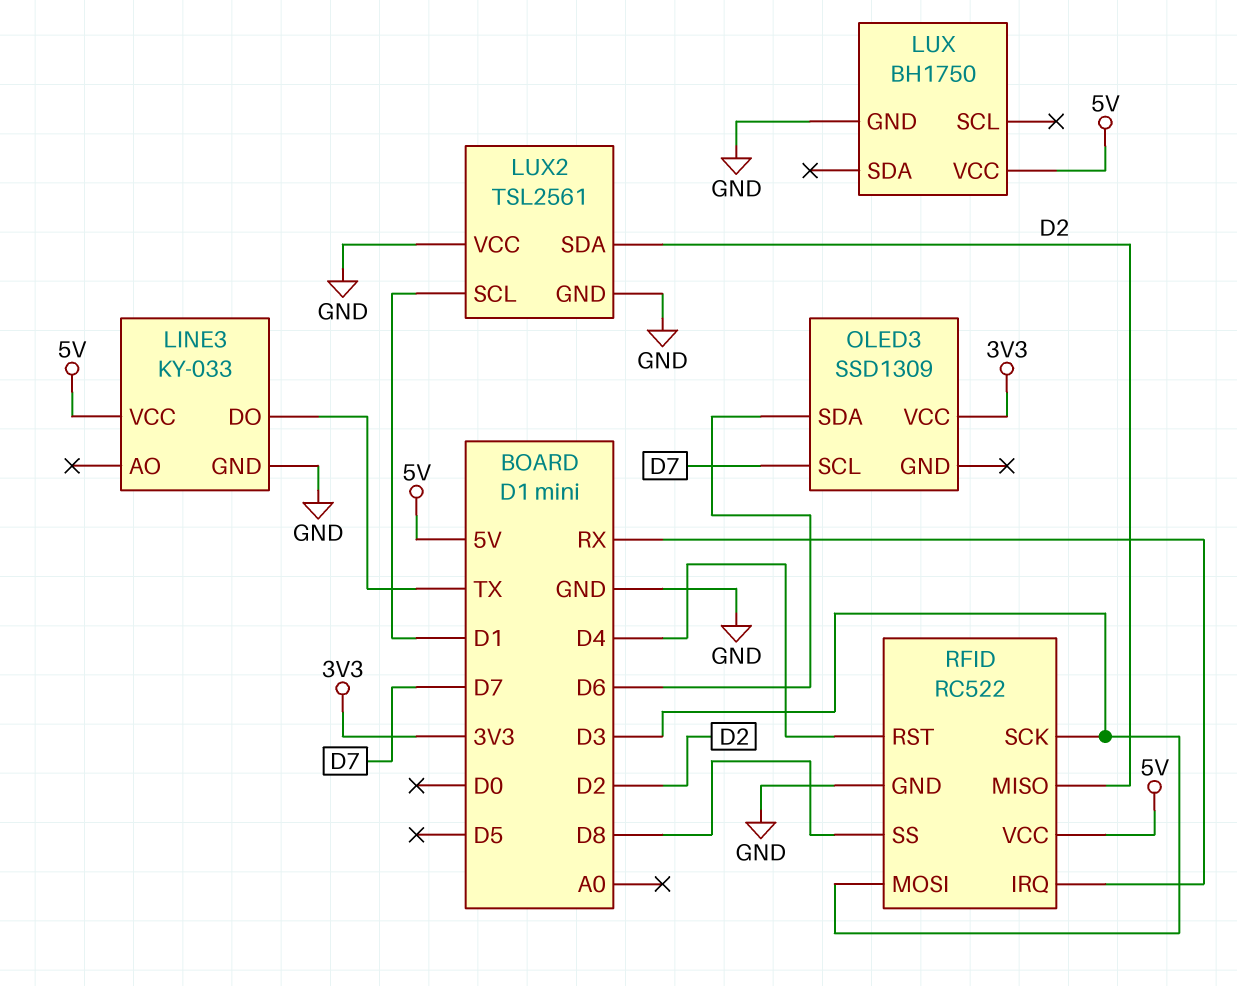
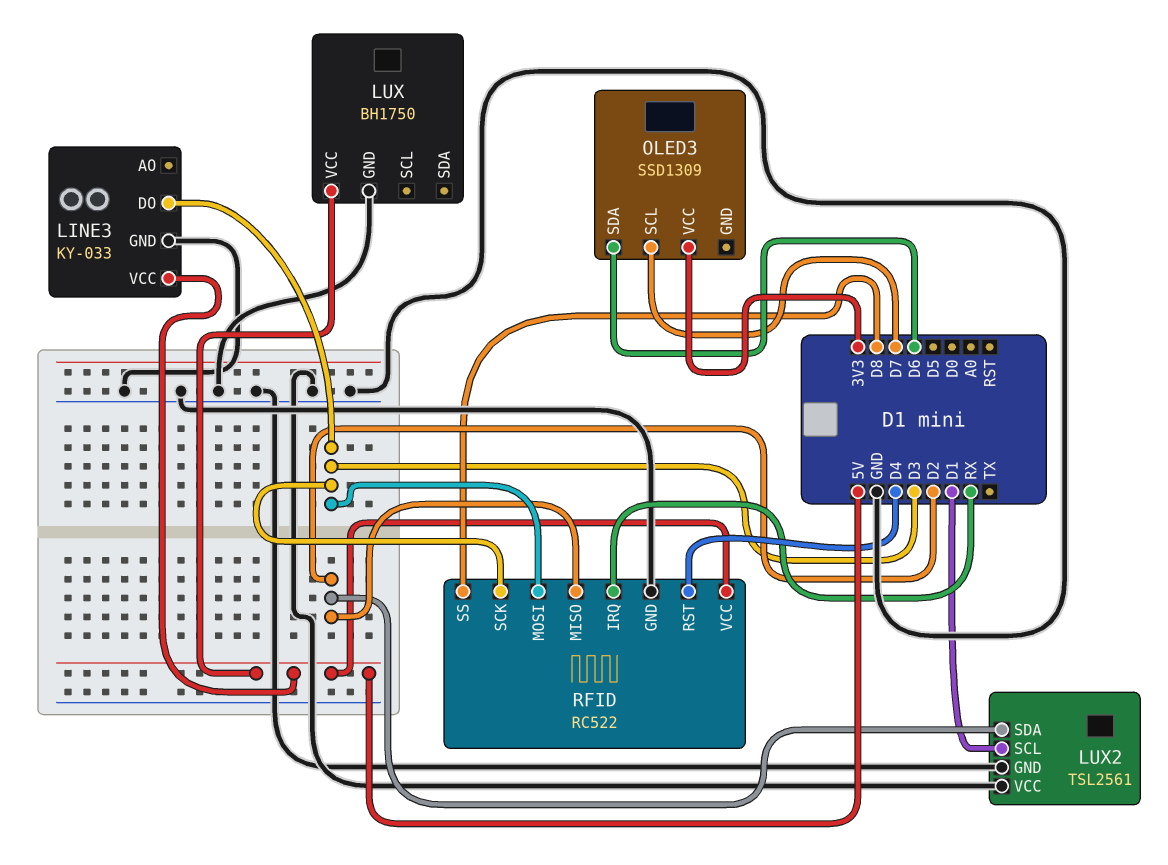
LINE3 pin DO: TX -> D3

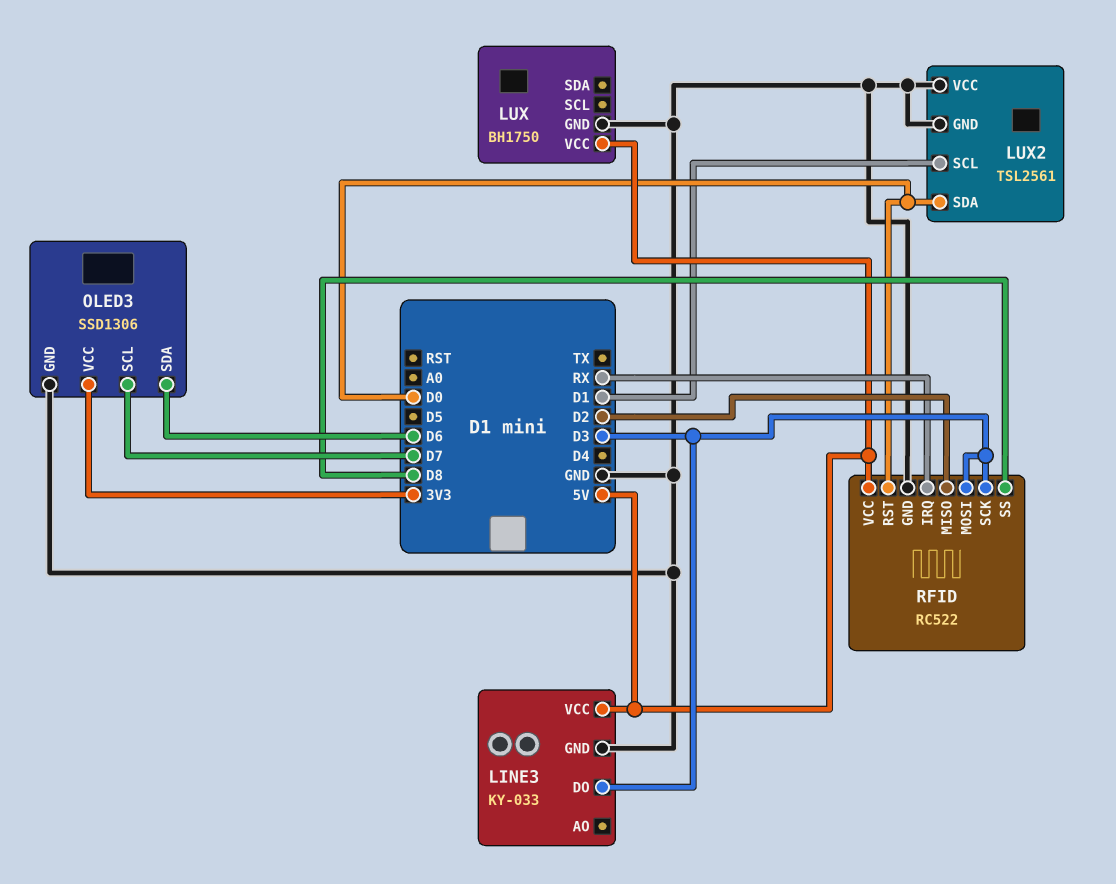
LUX2 pin SDA: D2 -> D0
OLED3: SSD1309 -> SSD1306
OLED3 pin GND: none -> GND
RFID pin RST: D4 -> D0

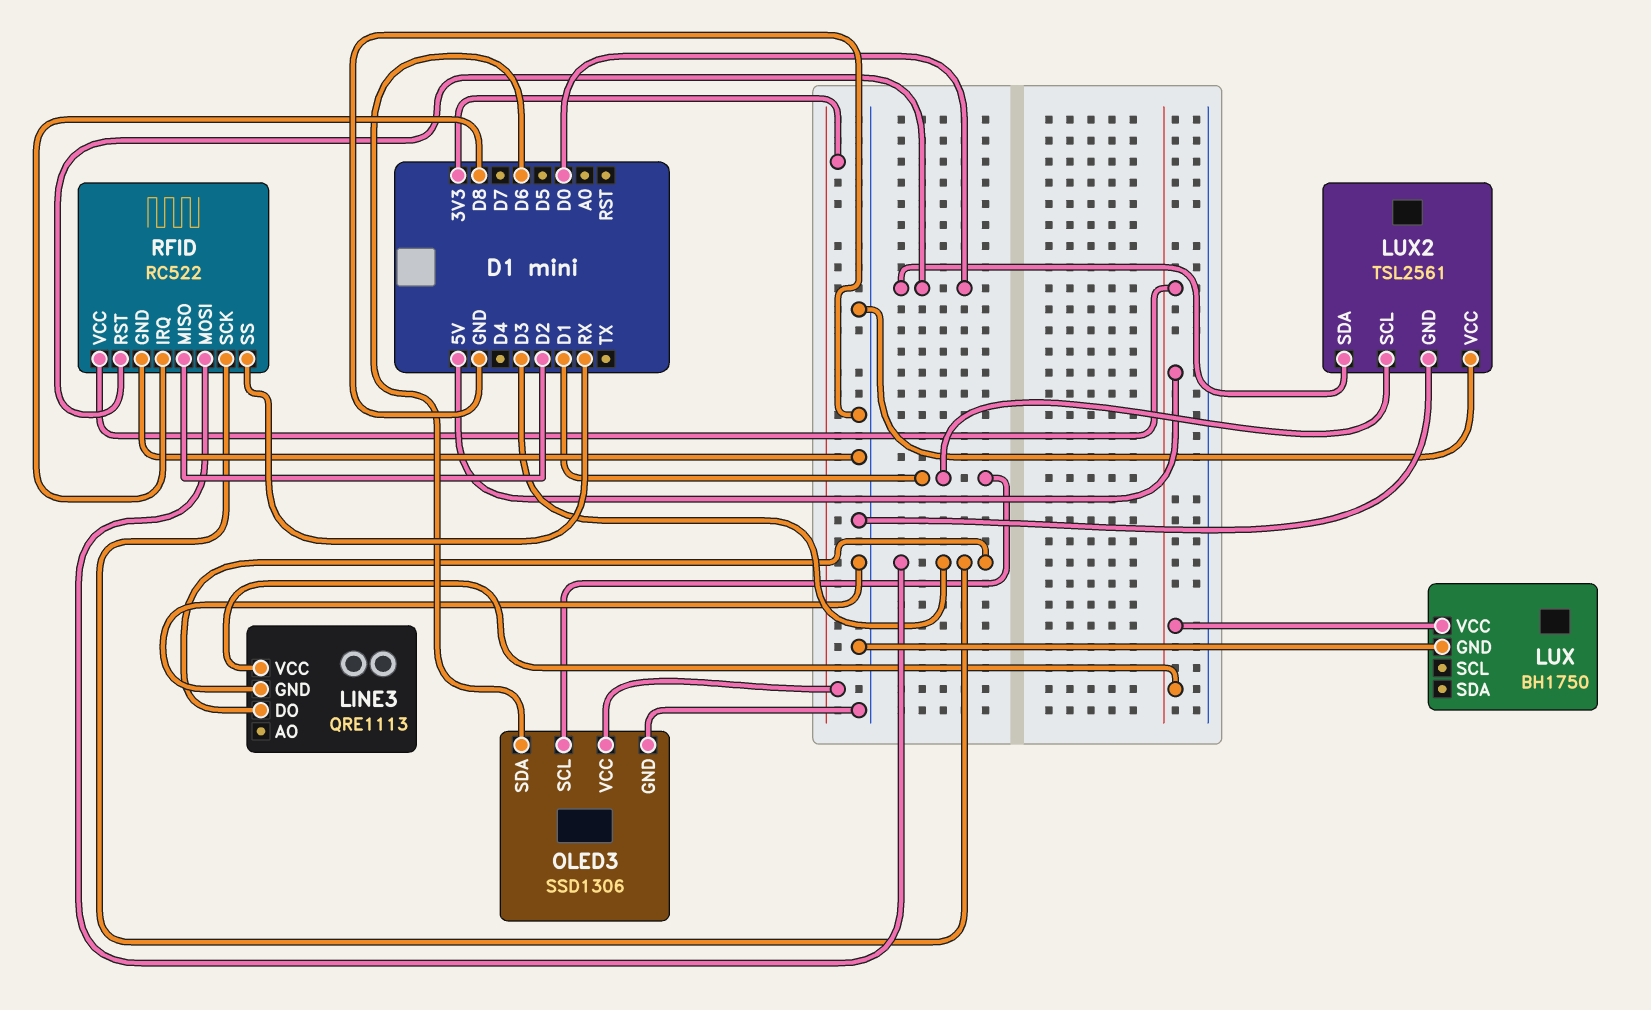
LINE3: KY-033 -> QRE1113
OLED3 pin SCL: D7 -> D1
RFID pin IRQ: RX -> D8
RFID pin SS: D8 -> RX

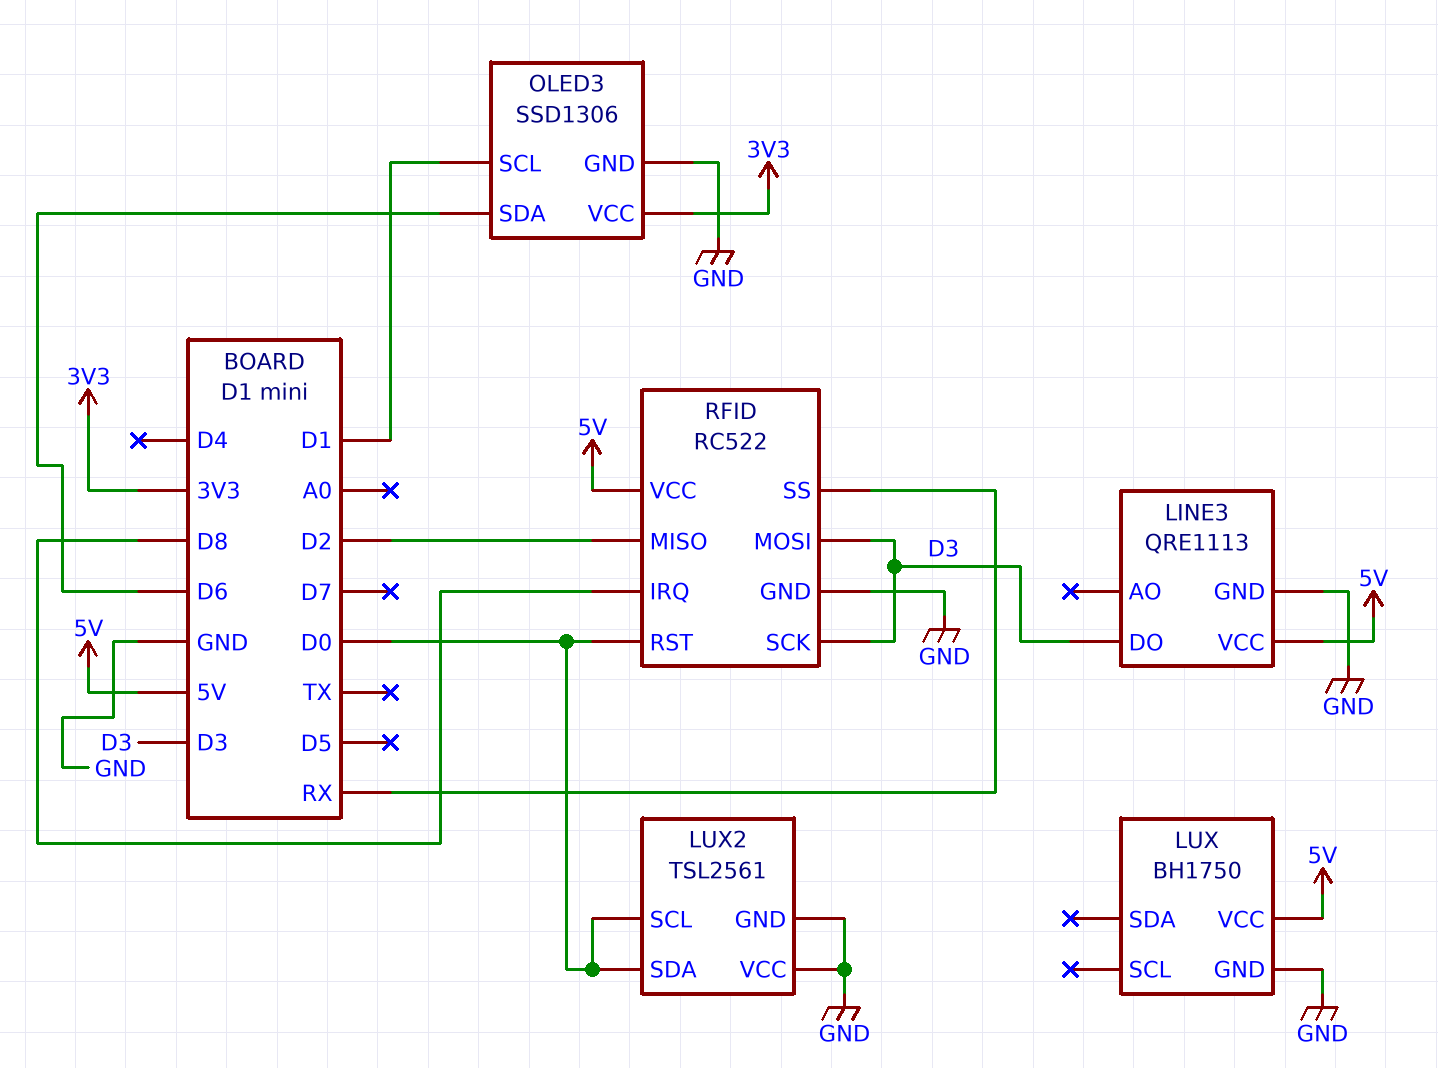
LUX2 pin SCL: D1 -> D0

